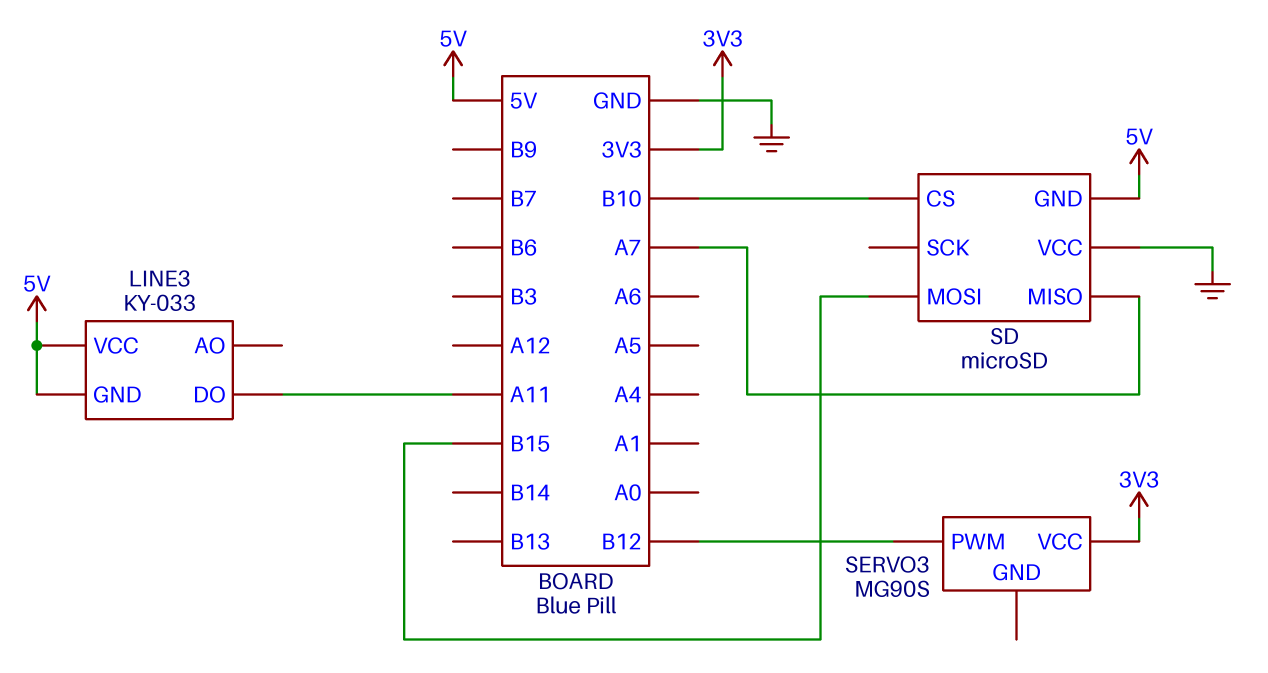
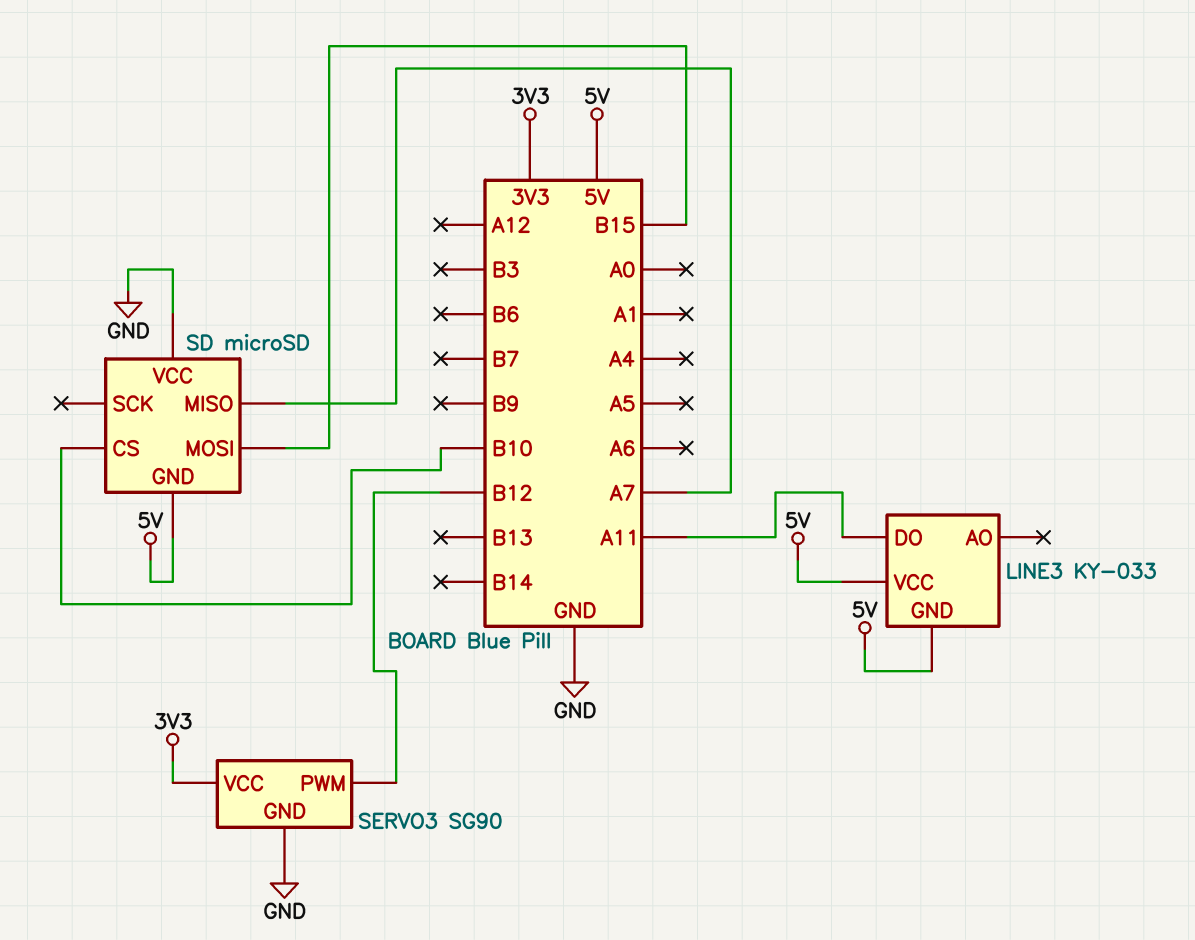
SERVO3: MG90S -> SG90
SERVO3 pin GND: none -> GND

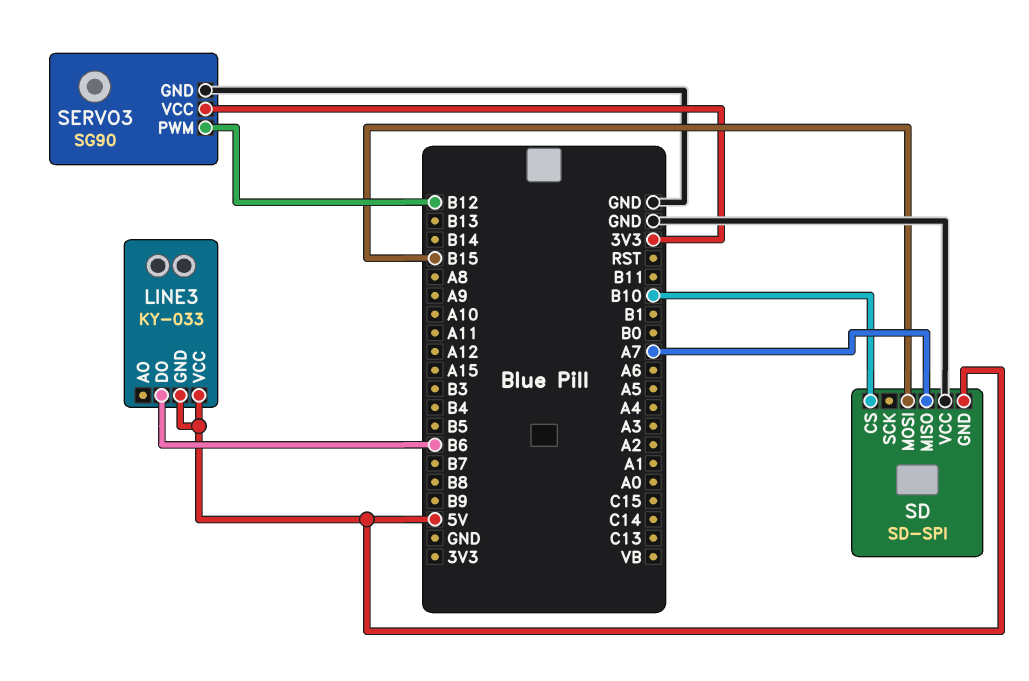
LINE3 pin DO: A11 -> B6
SD: microSD -> SD-SPI

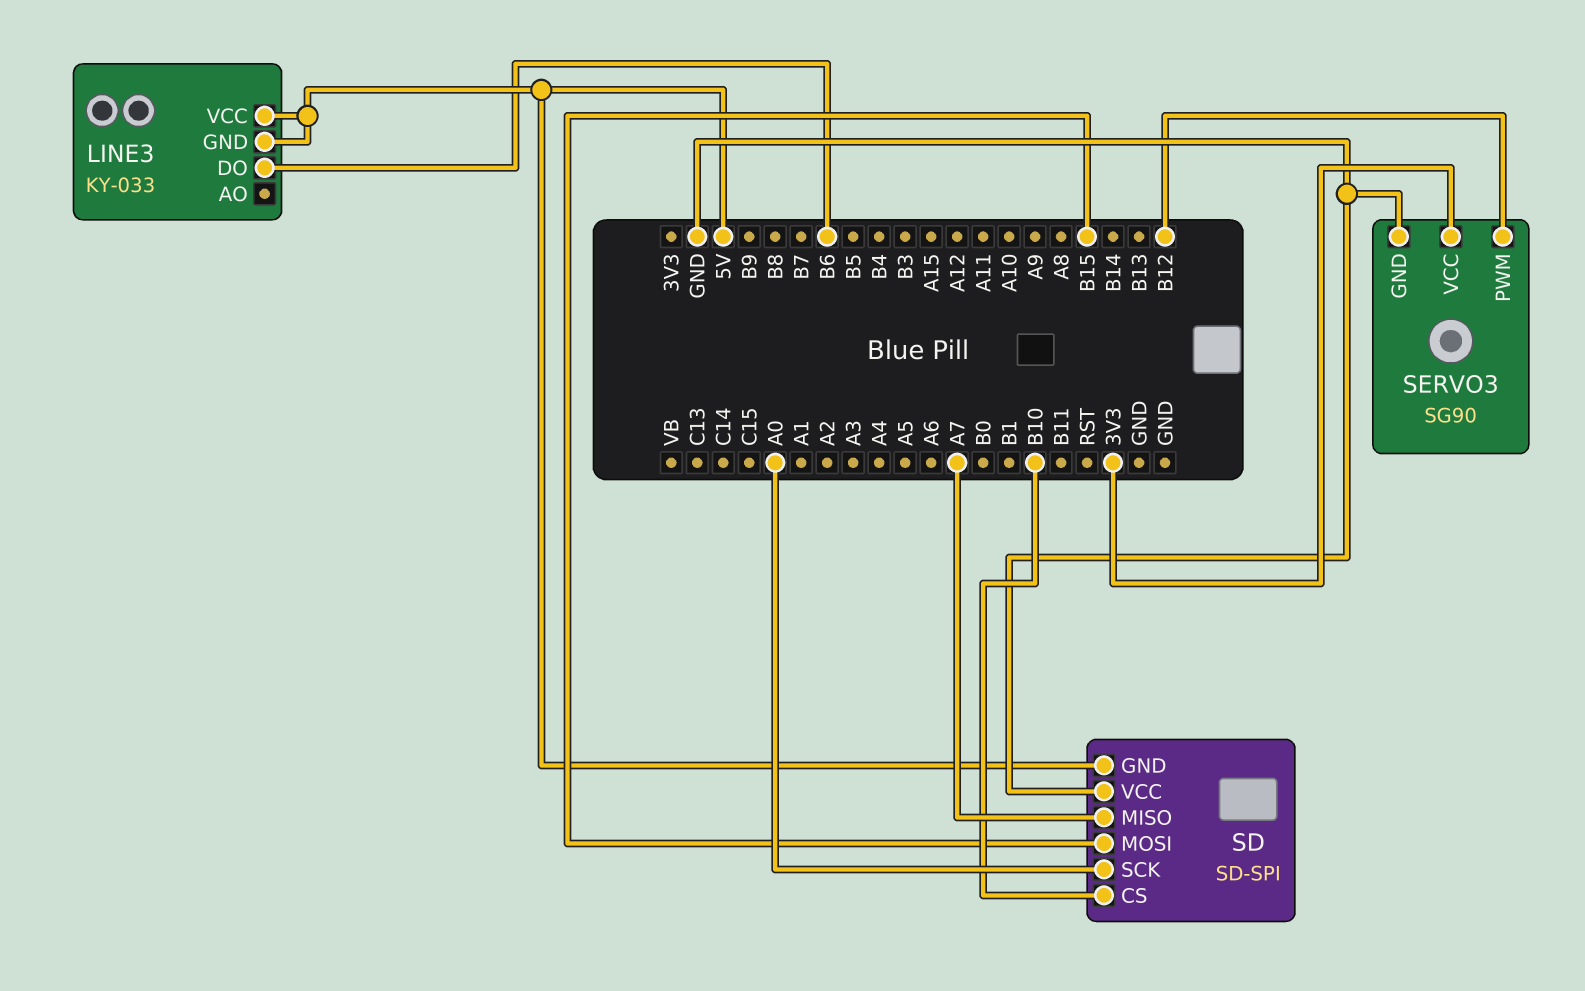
SD pin SCK: none -> A0

